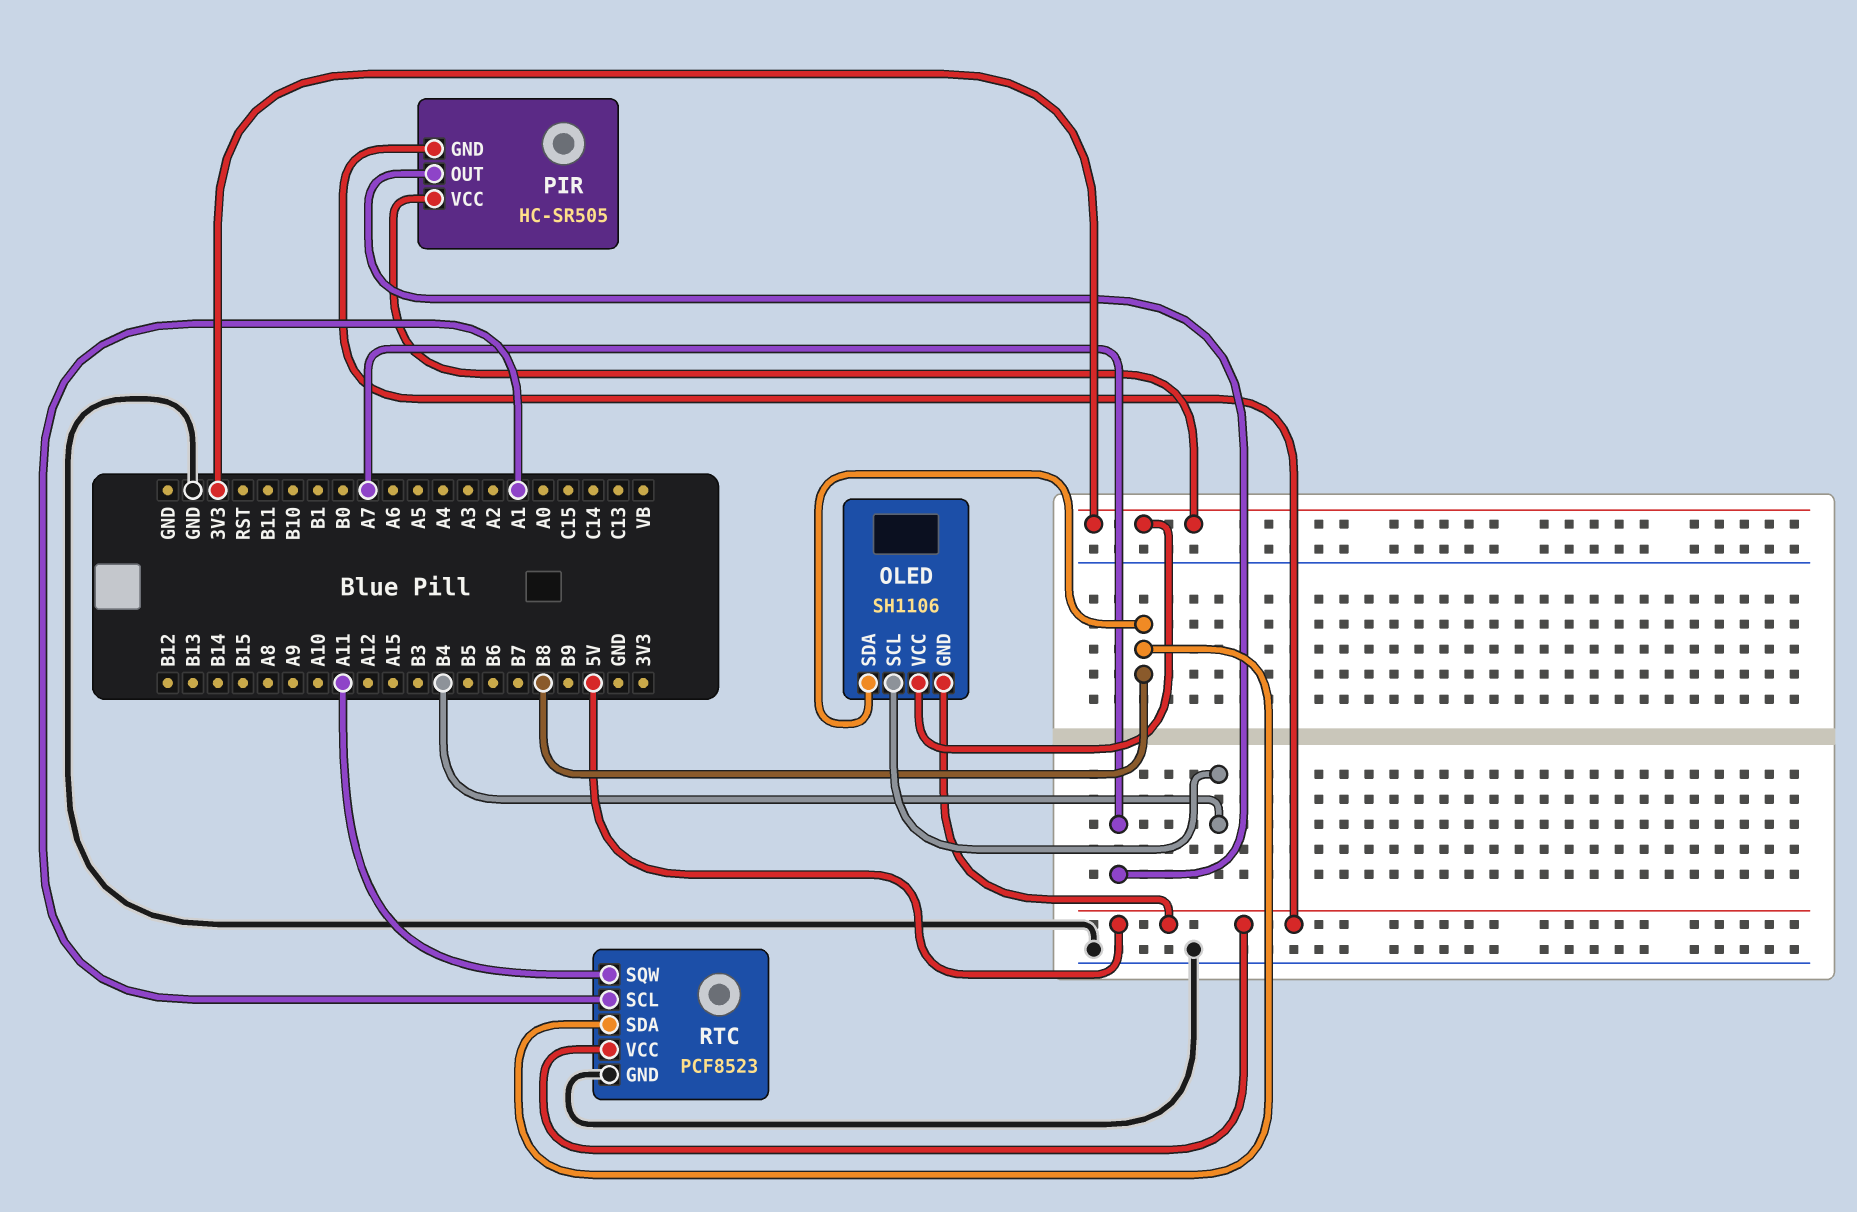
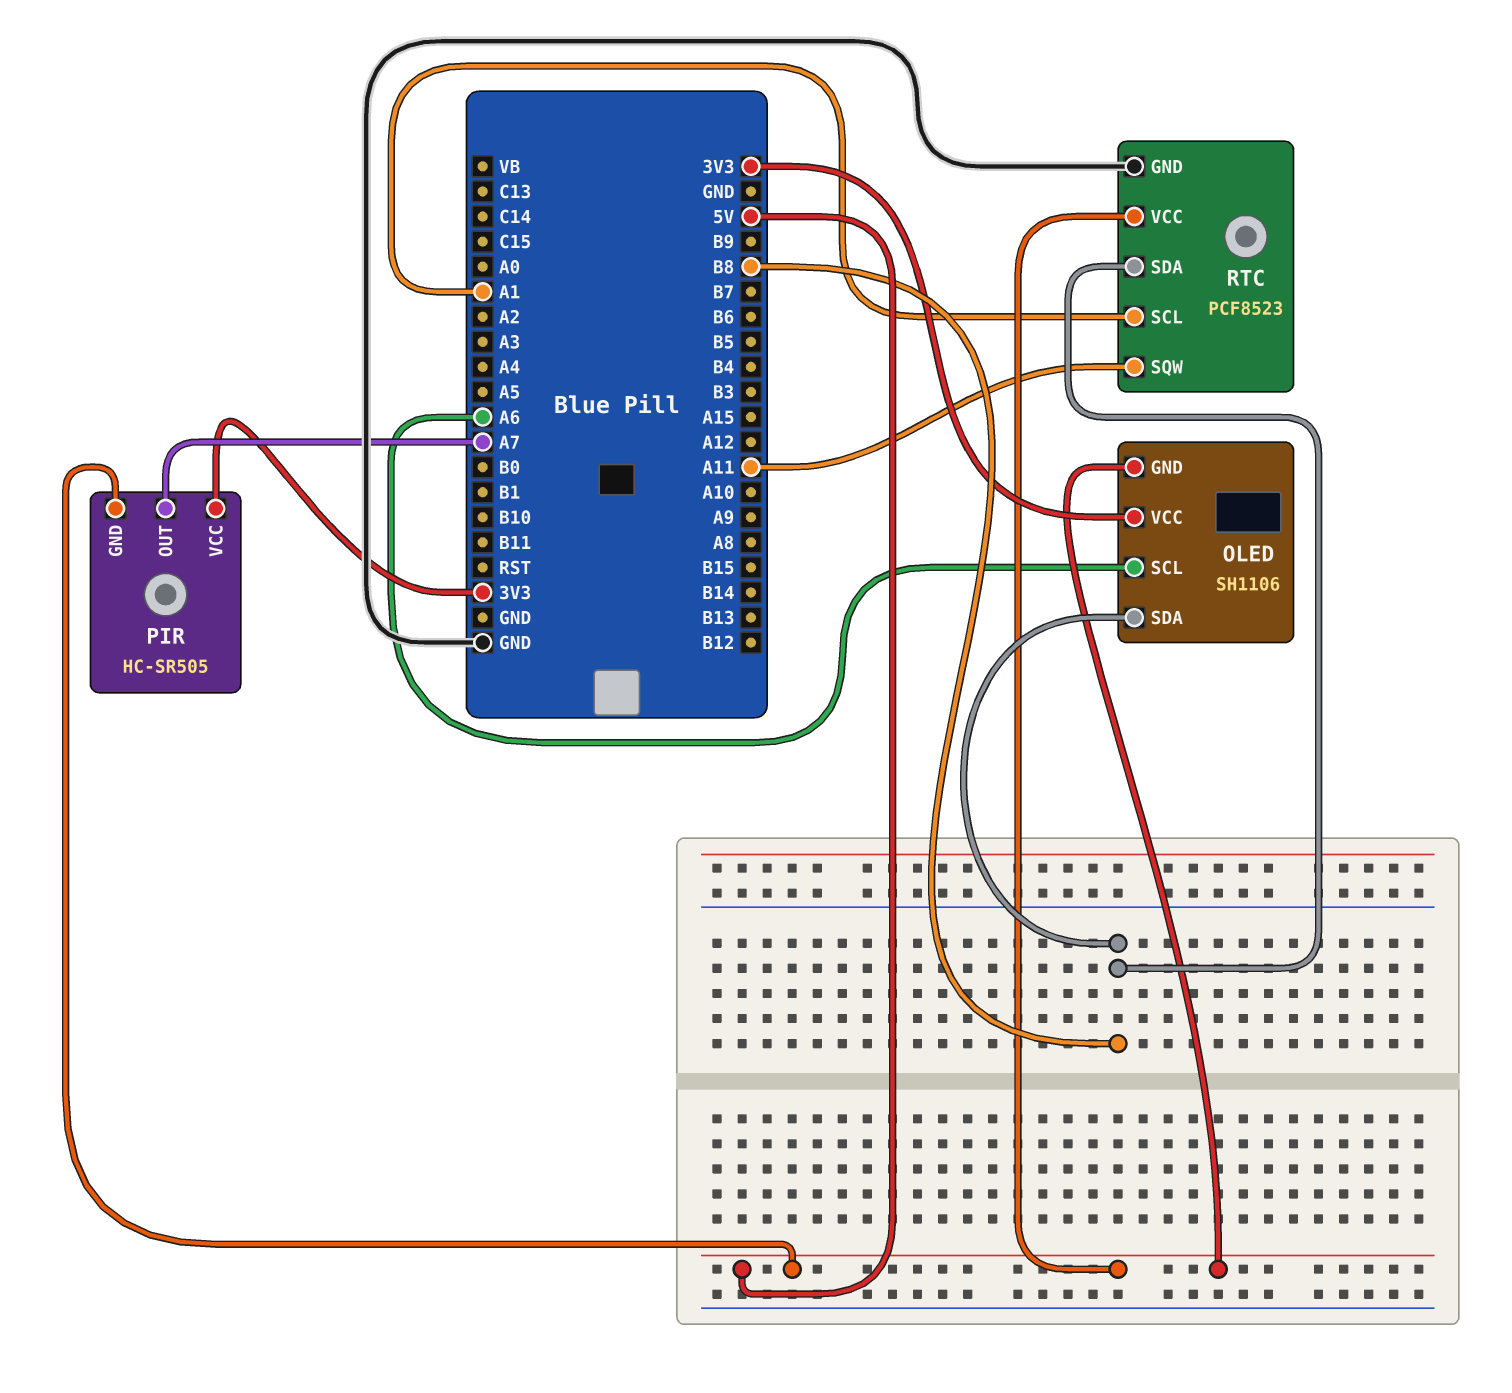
OLED pin SCL: B4 -> A6

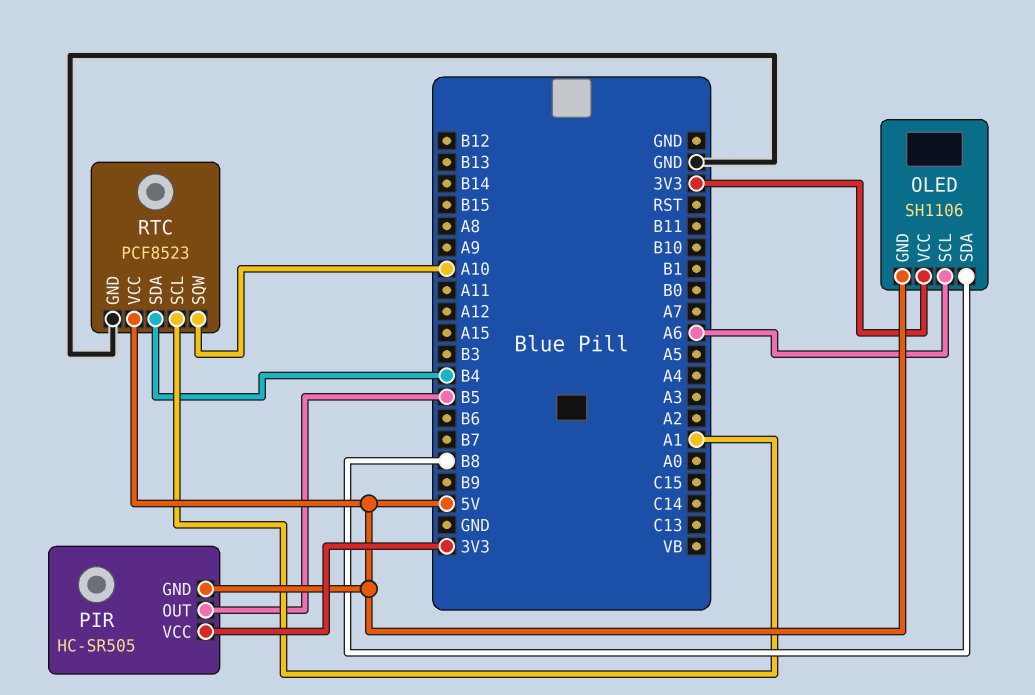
PIR pin OUT: A7 -> B5
RTC pin SDA: B8 -> B4
RTC pin SQW: A11 -> A10

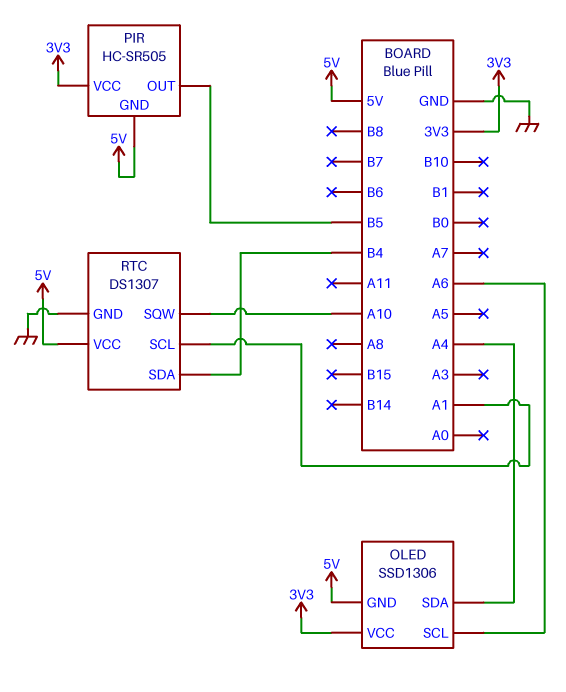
OLED: SH1106 -> SSD1306
OLED pin SDA: B8 -> A4
RTC: PCF8523 -> DS1307

